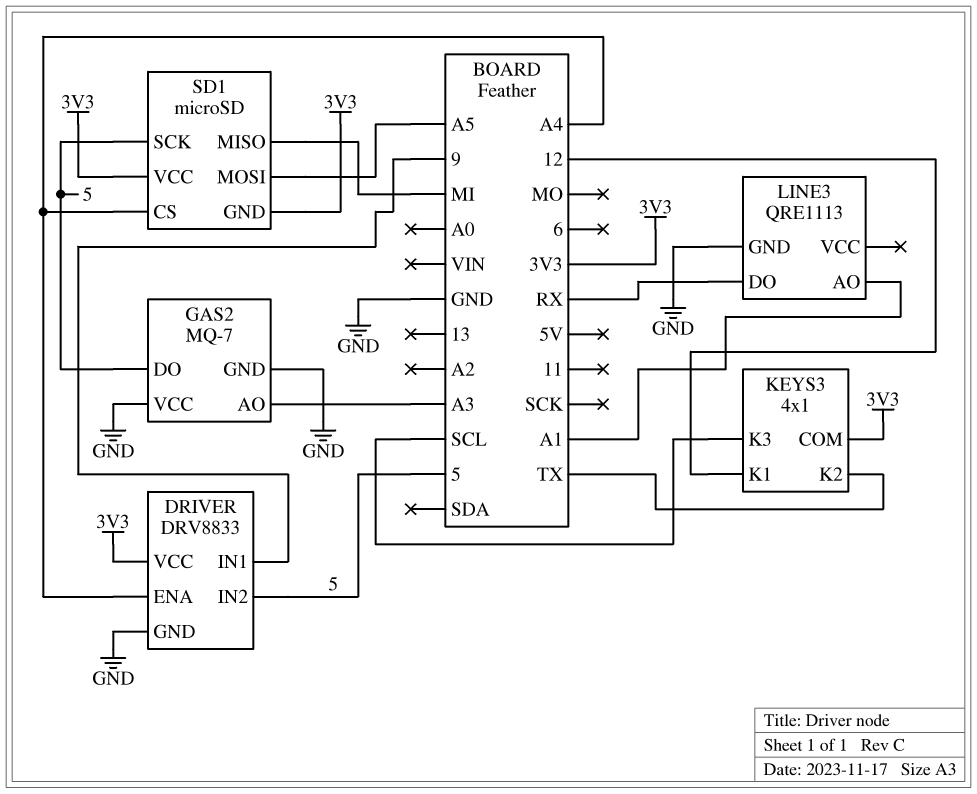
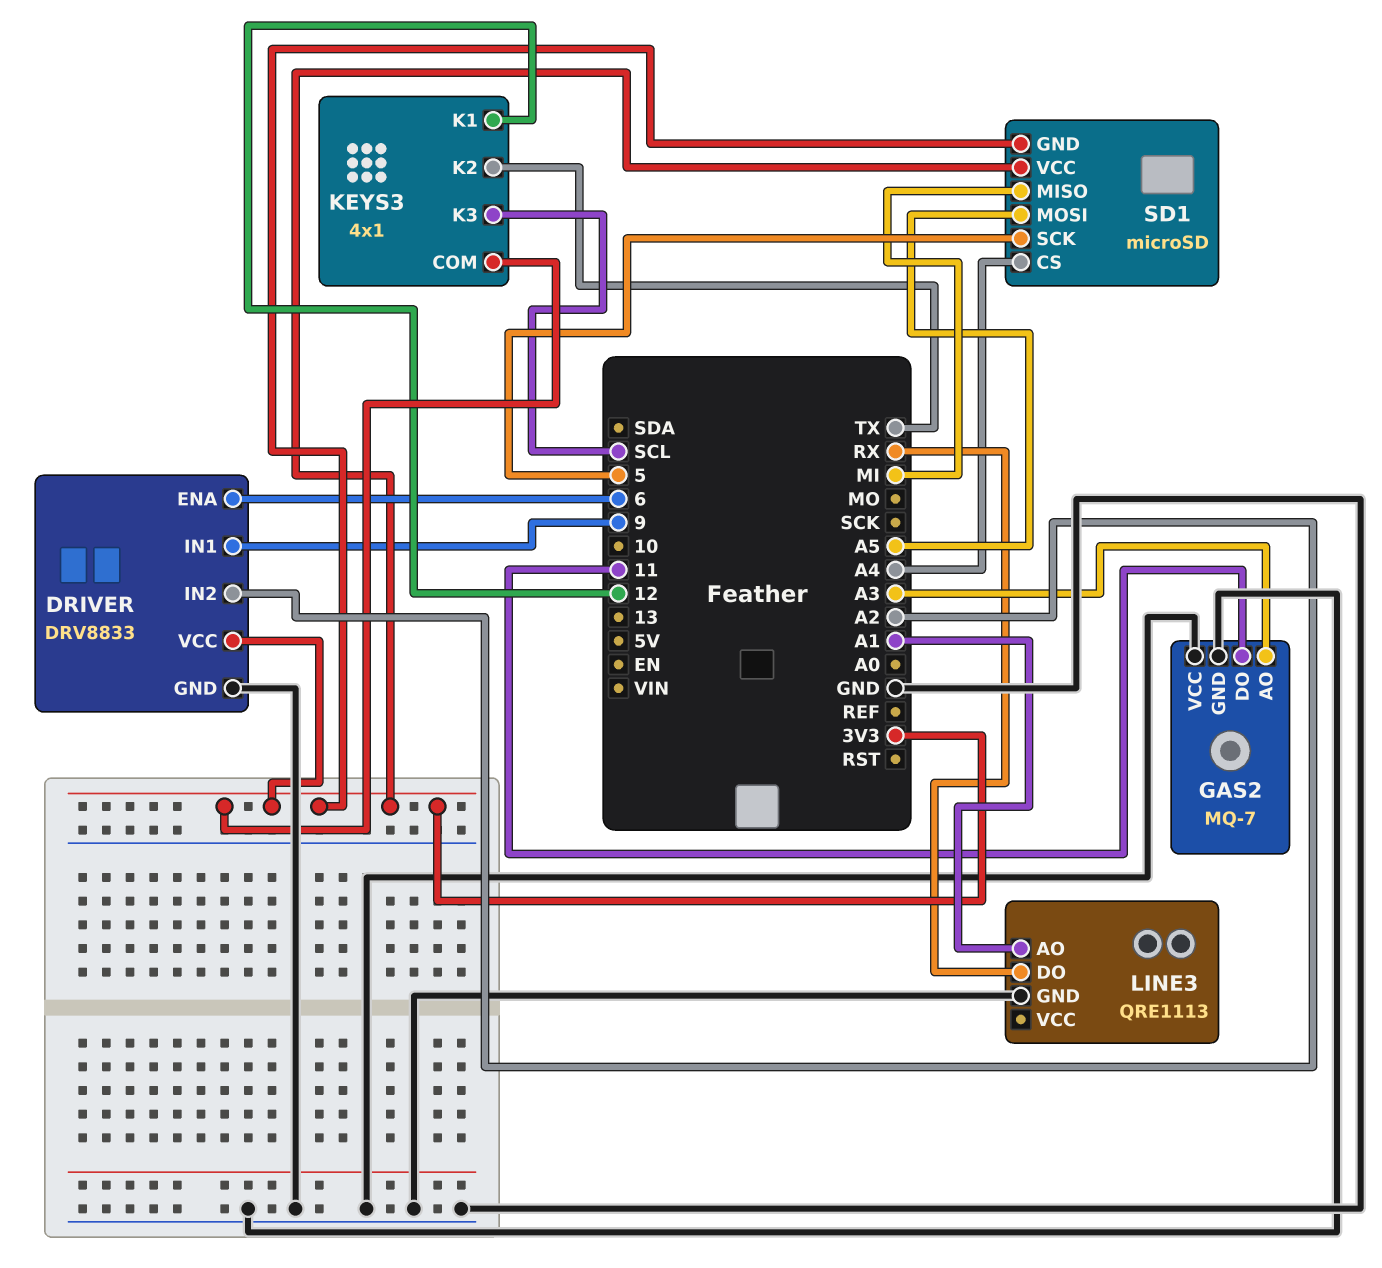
DRIVER pin ENA: A4 -> 6
DRIVER pin IN2: 5 -> A2
GAS2 pin DO: 5 -> 11

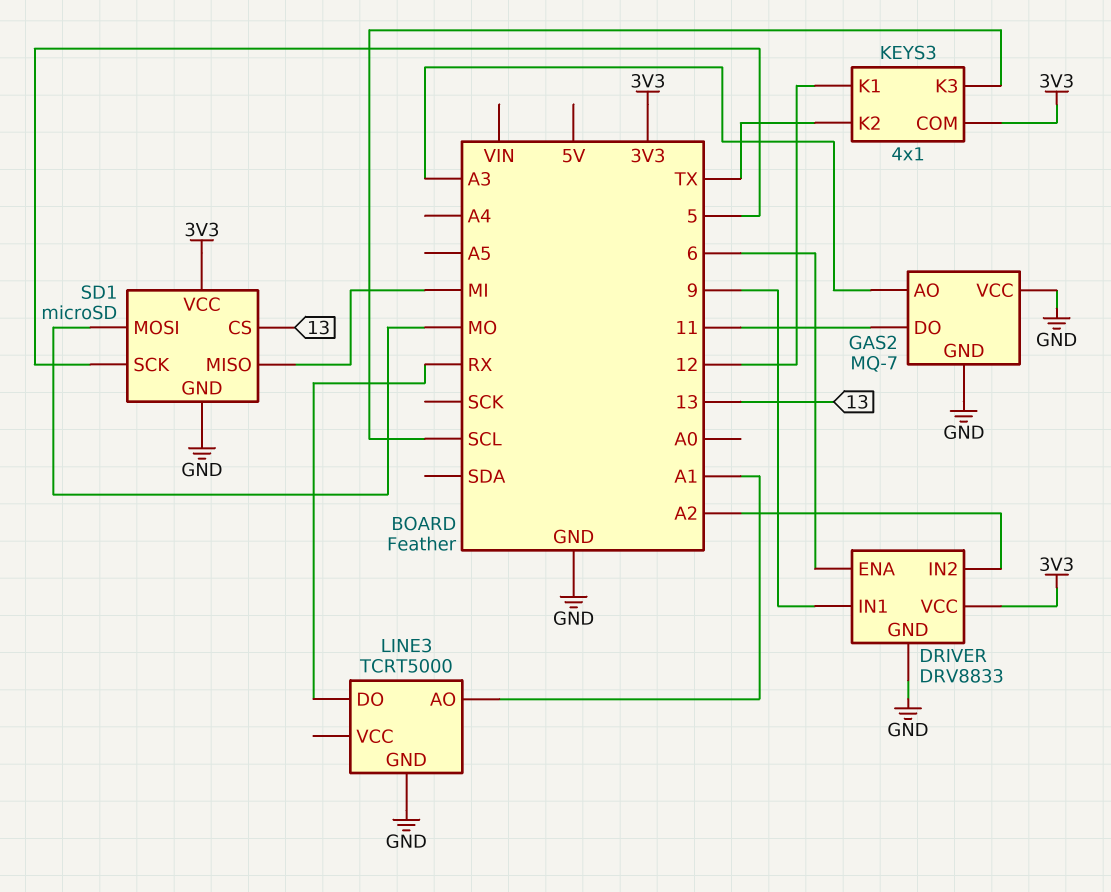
LINE3: QRE1113 -> TCRT5000
SD1 pin CS: A4 -> 13
SD1 pin GND: 3V3 -> GND
SD1 pin MOSI: A5 -> MO

